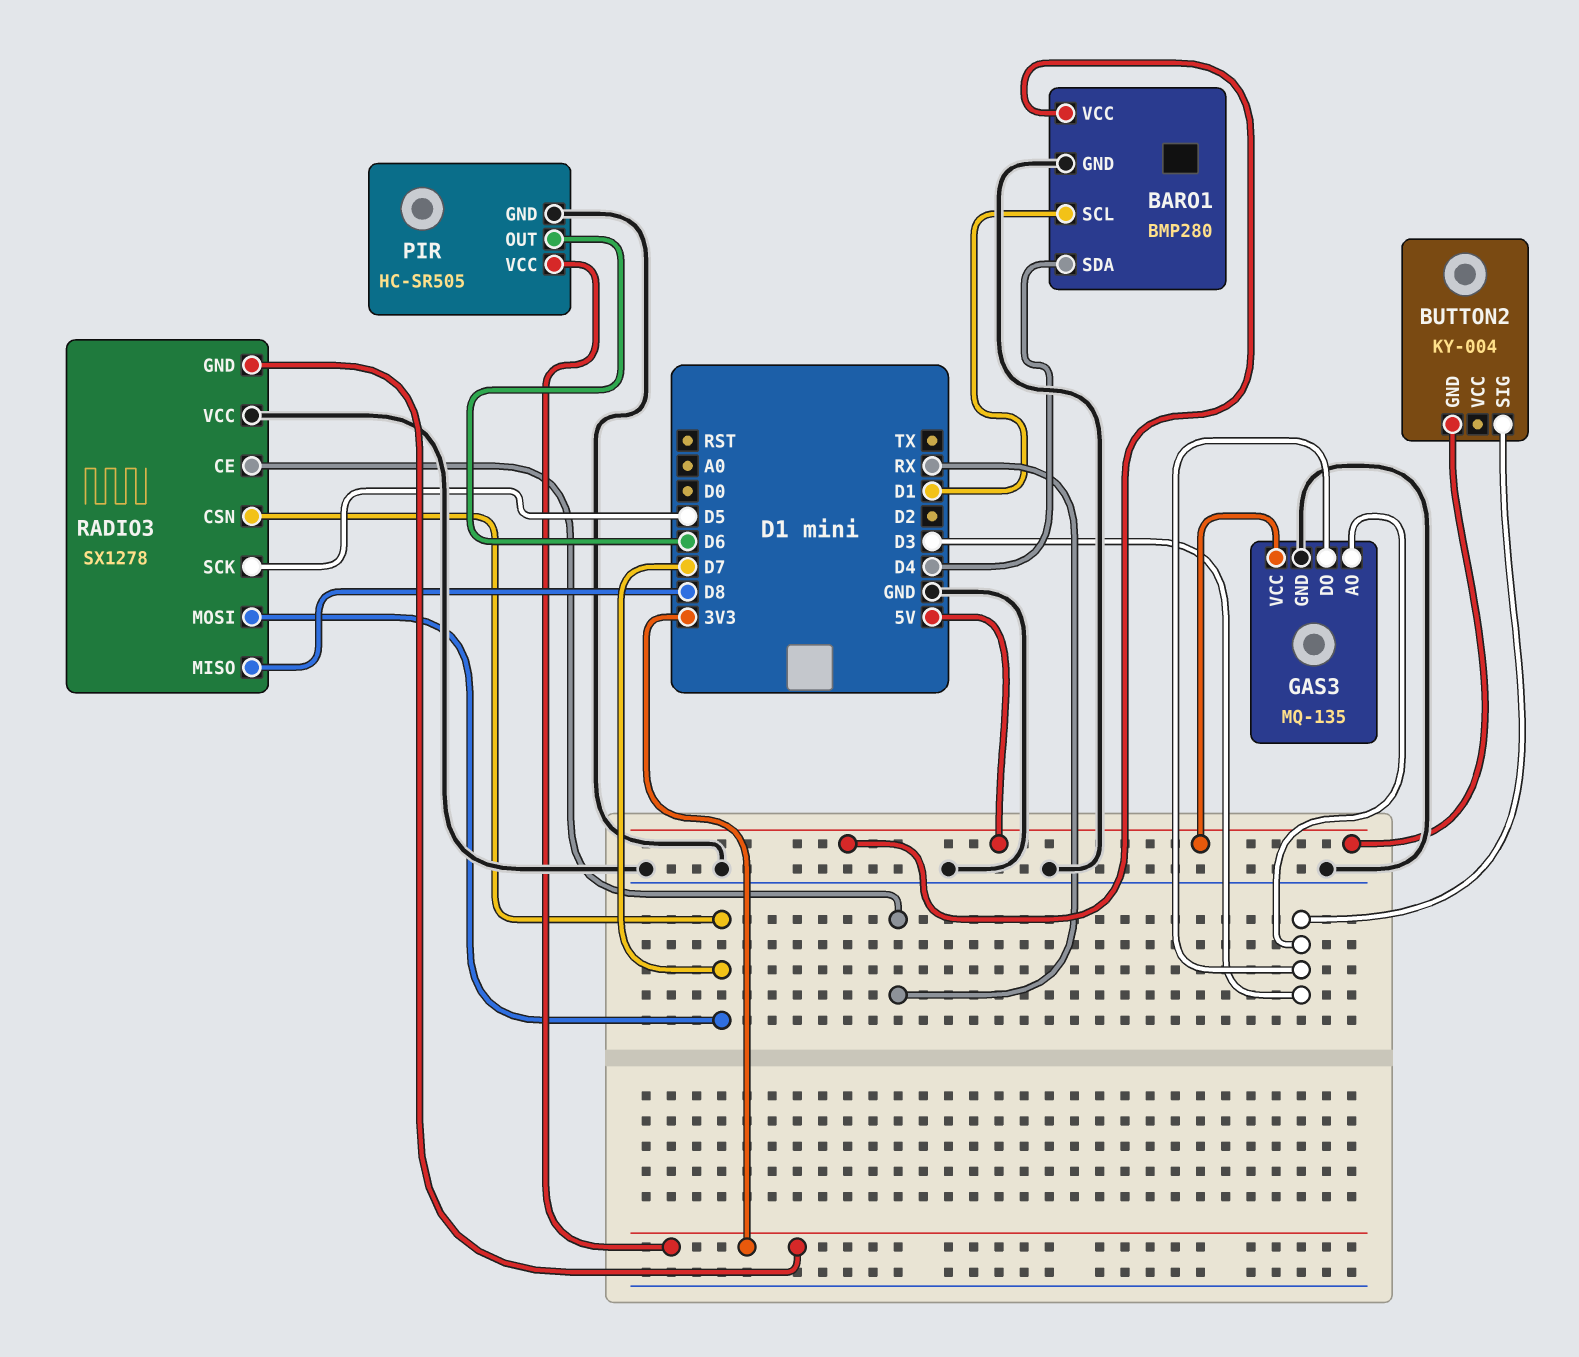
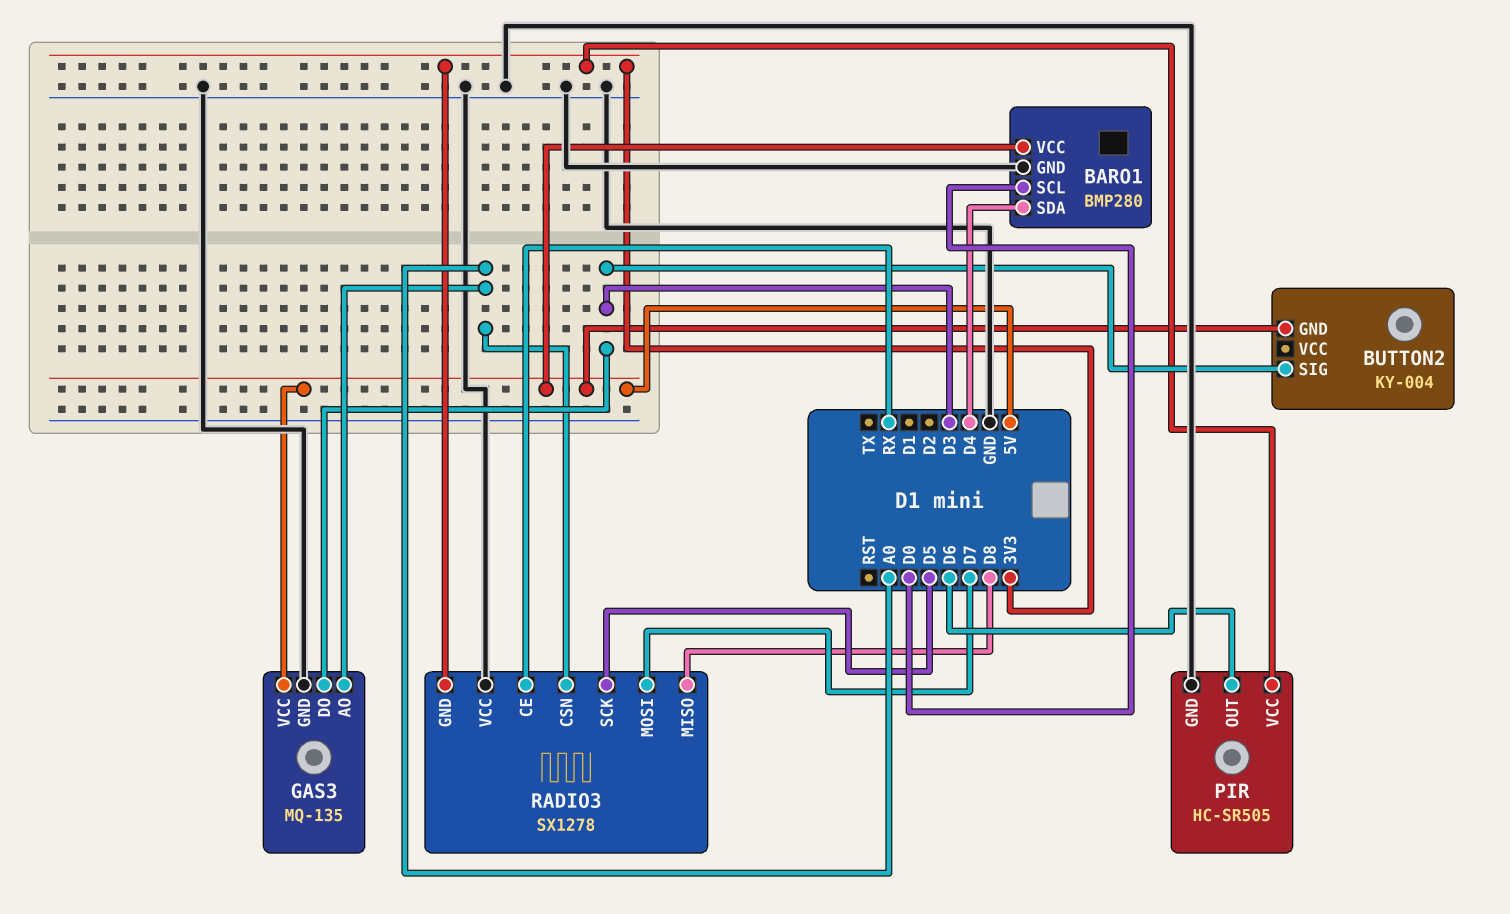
BARO1 pin SCL: D1 -> D0
GAS3 pin AO: D3 -> A0
RADIO3 pin CSN: D7 -> A0

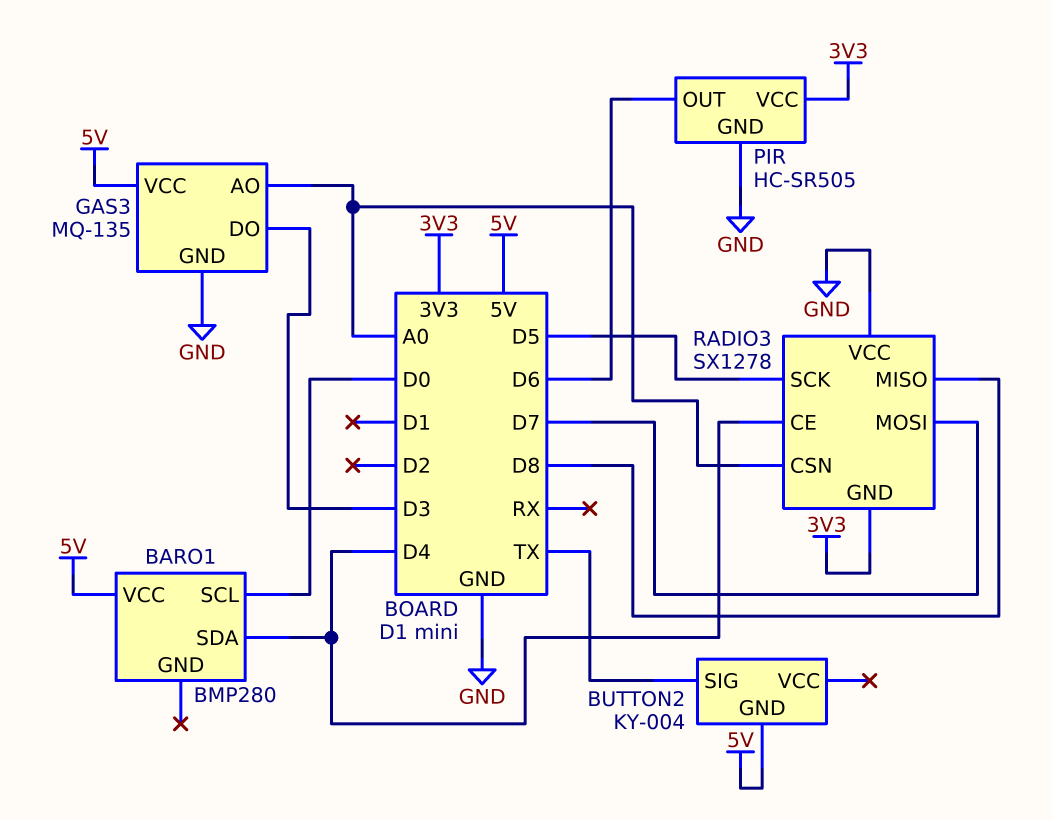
BARO1 pin GND: GND -> none
BUTTON2 pin SIG: D3 -> TX
RADIO3 pin CE: RX -> D4

